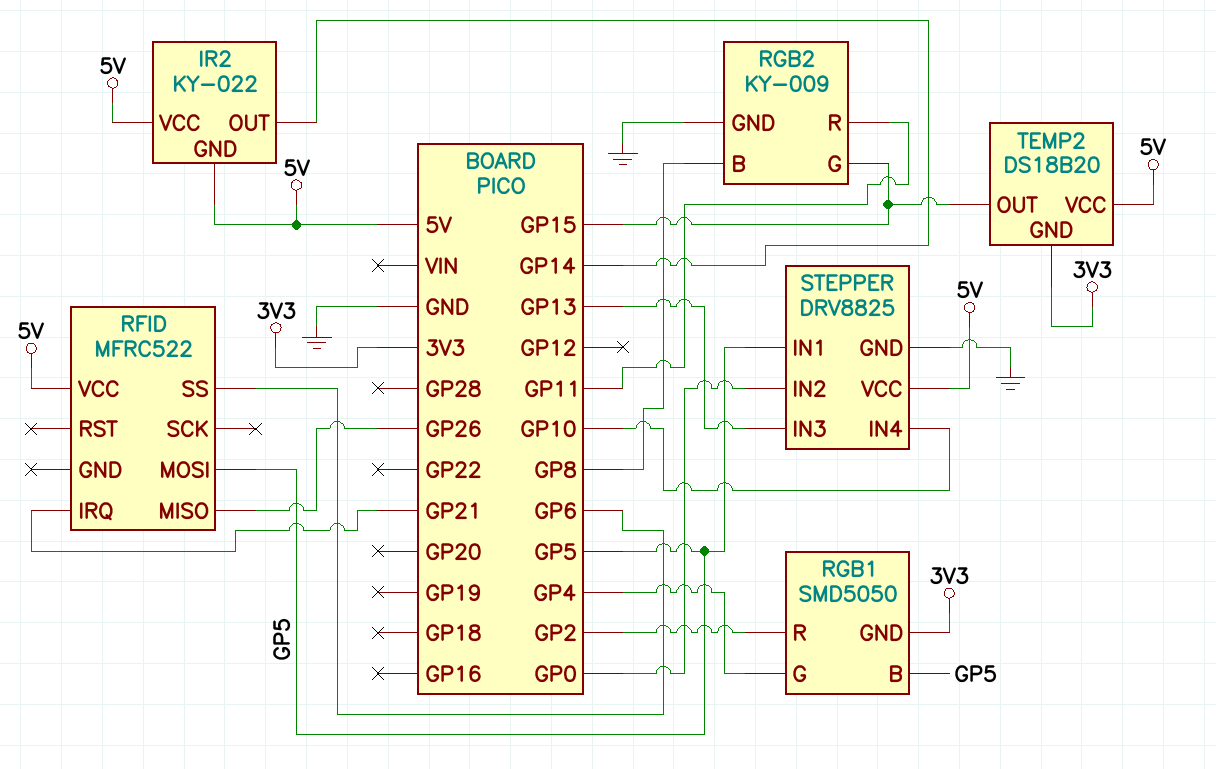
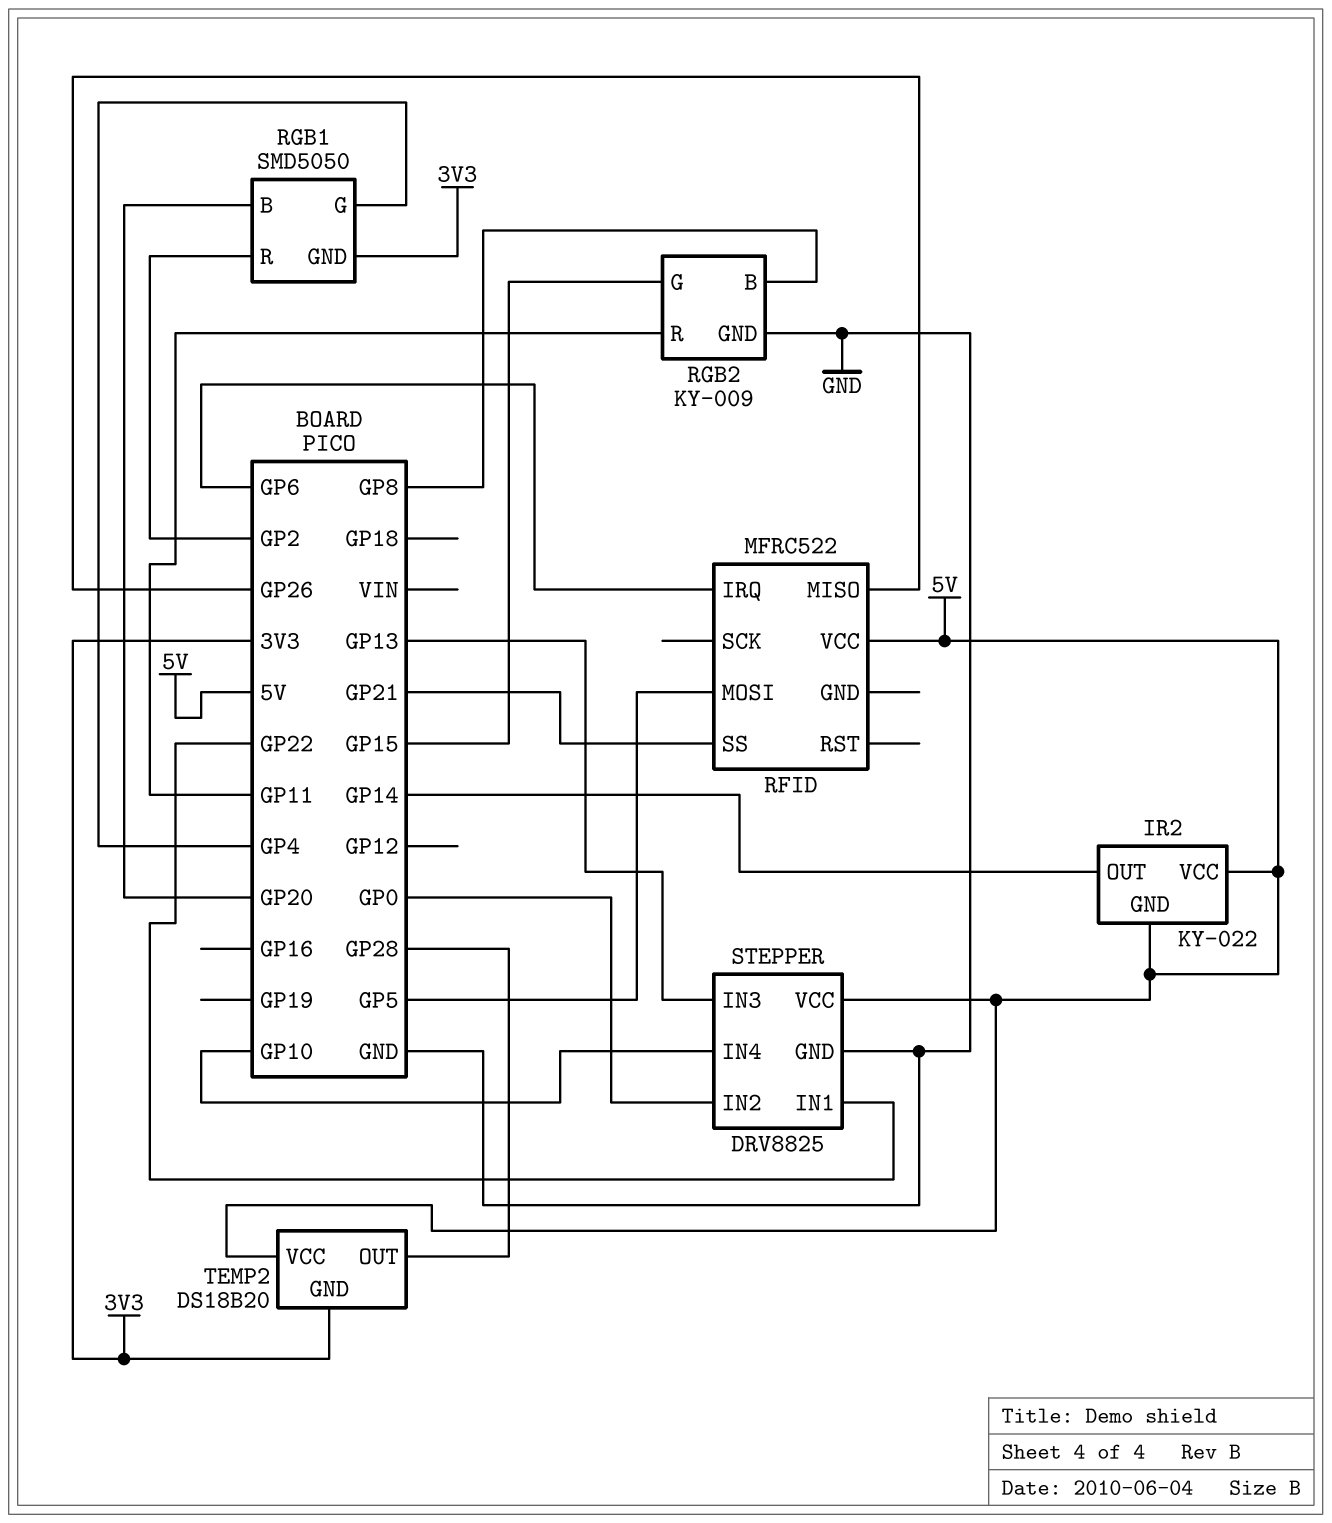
RFID pin IRQ: GP21 -> GP6
RFID pin SS: GP6 -> GP21
RGB1 pin B: GP5 -> GP20
STEPPER pin IN1: GP5 -> GP22
TEMP2 pin OUT: GP15 -> GP28

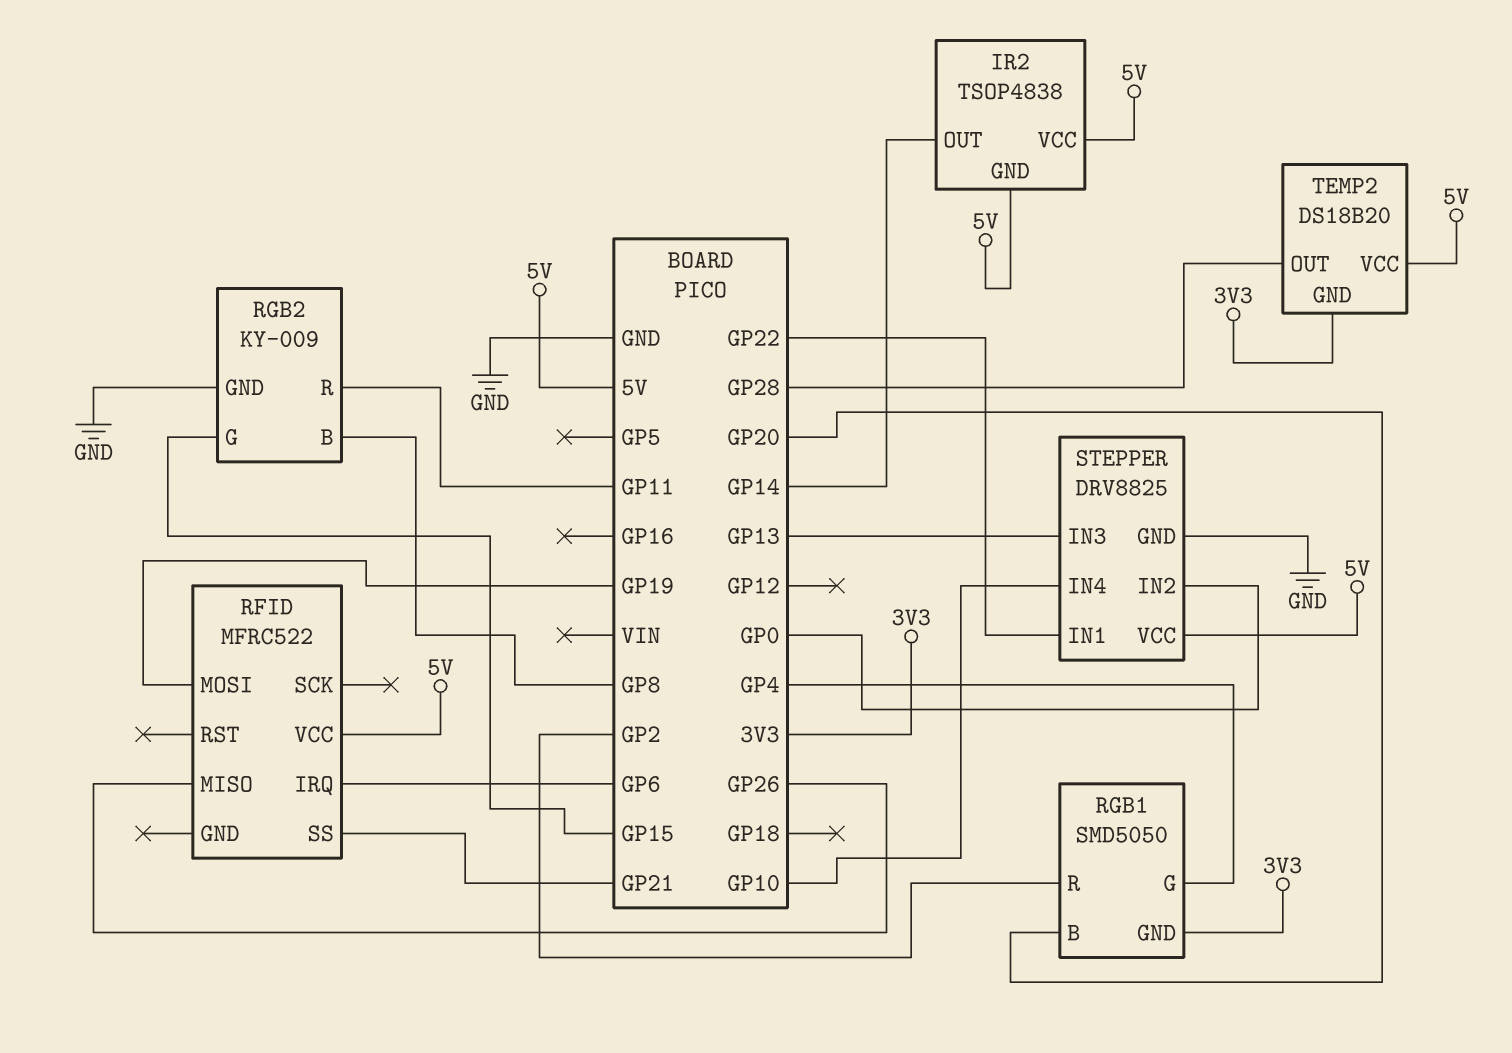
IR2: KY-022 -> TSOP4838
RFID pin MOSI: GP5 -> GP19

